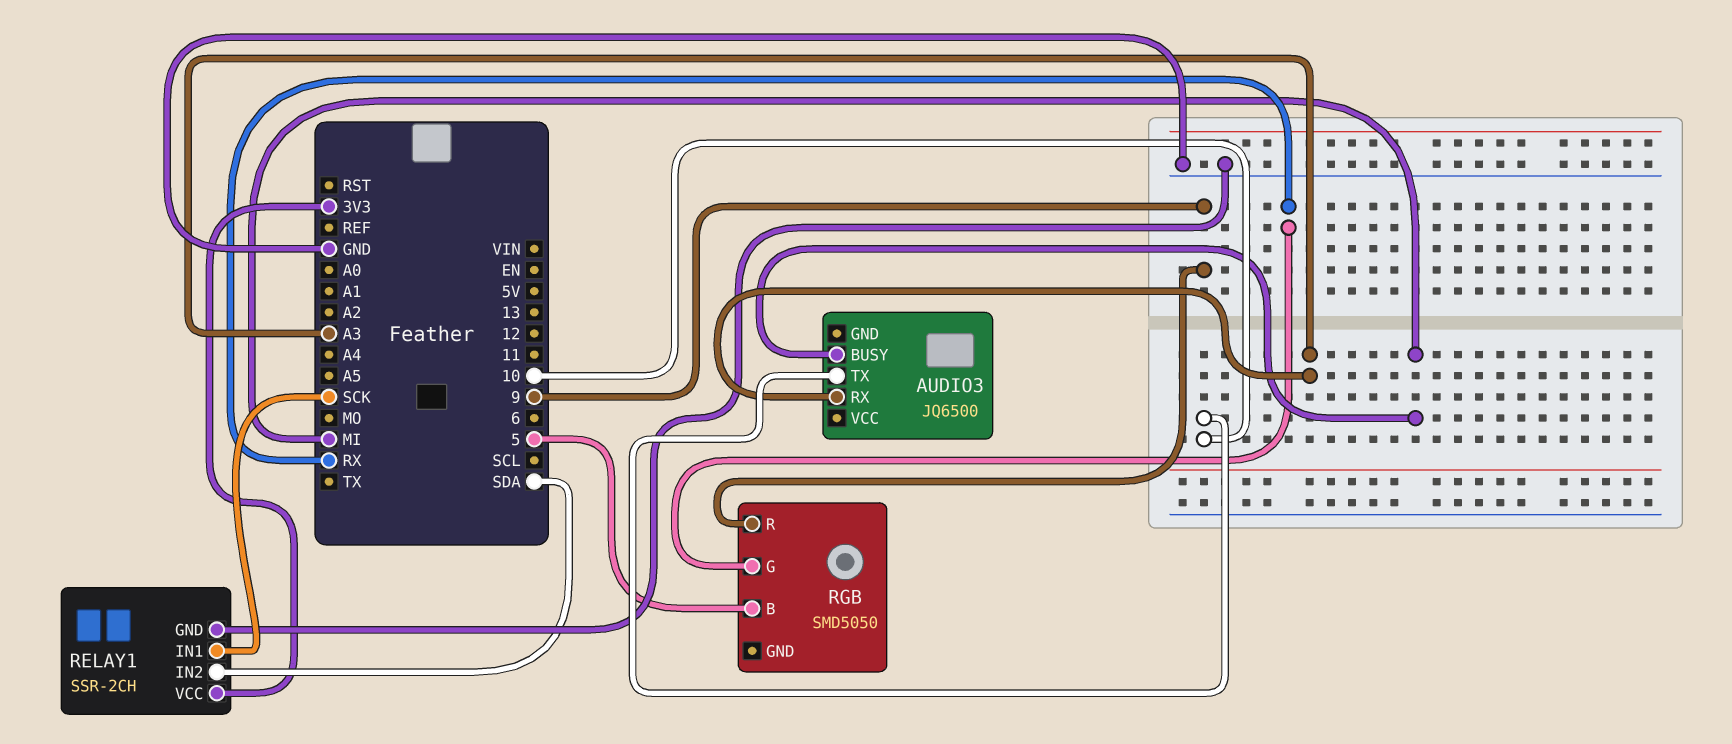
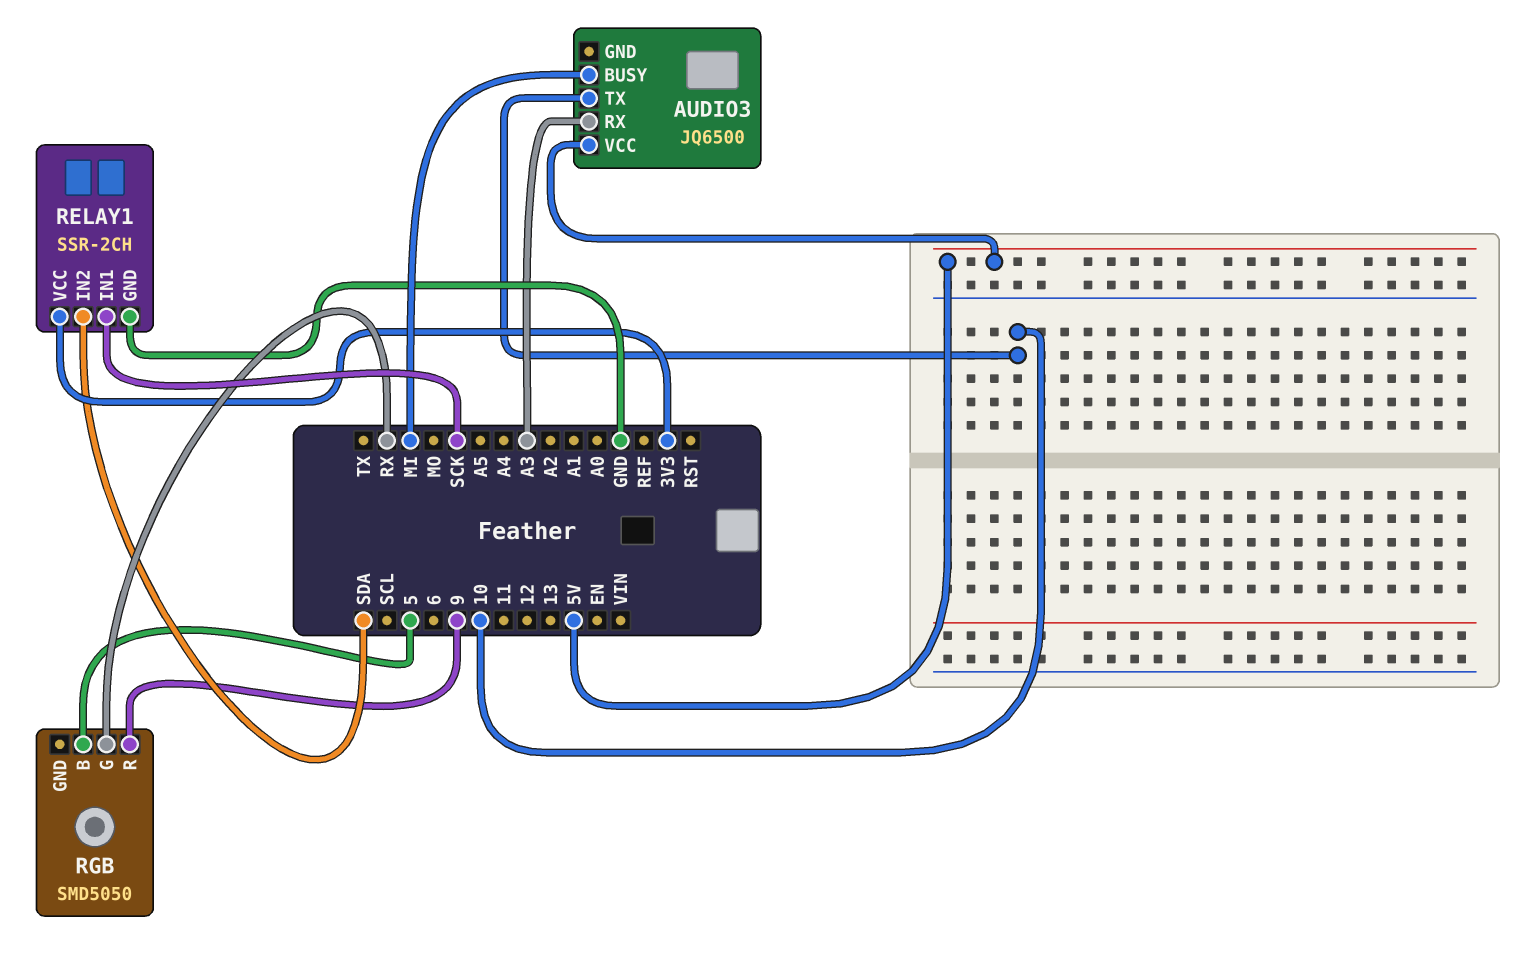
AUDIO3 pin VCC: none -> 5V

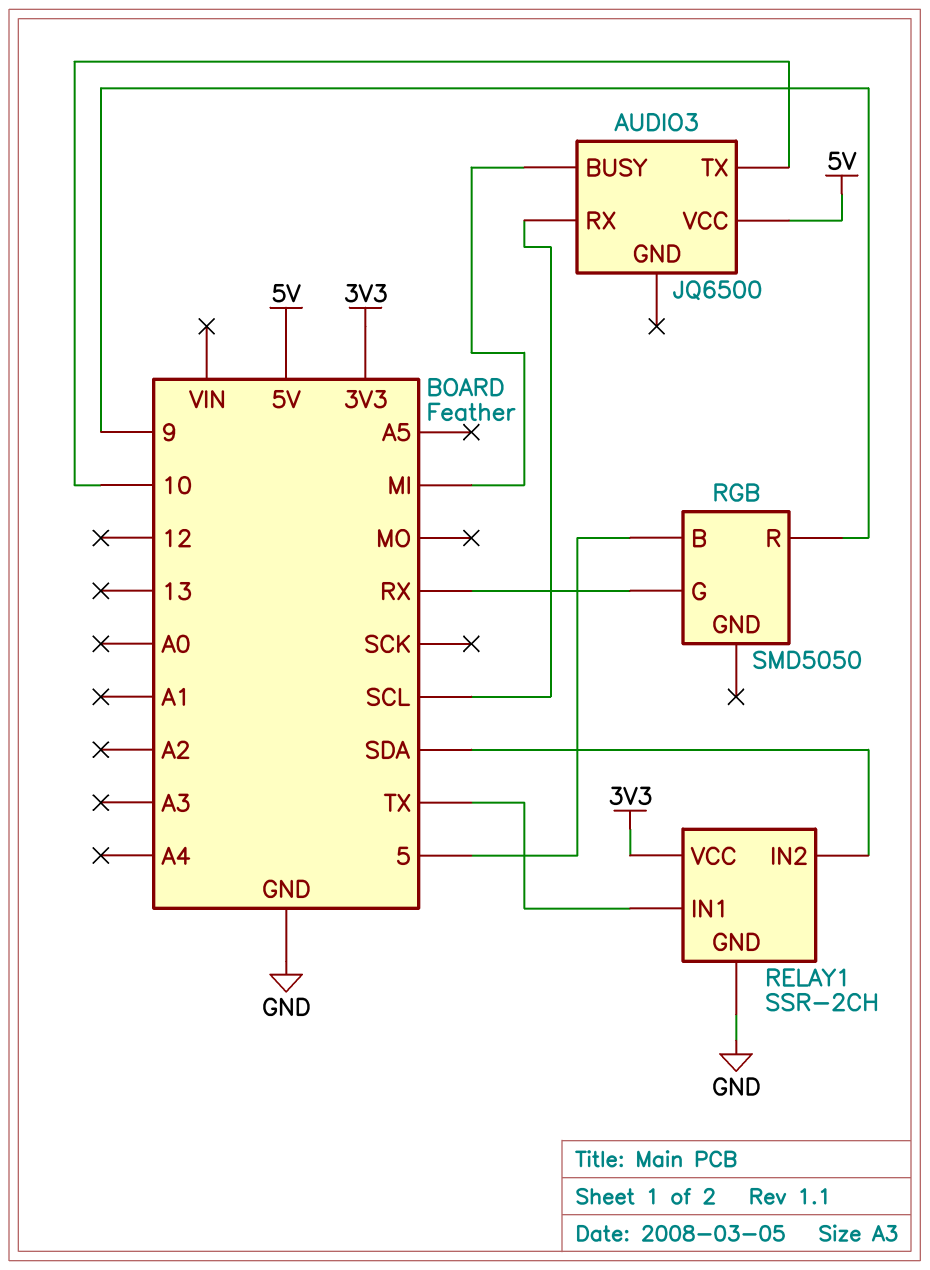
AUDIO3 pin RX: A3 -> SCL
RELAY1 pin IN1: SCK -> TX

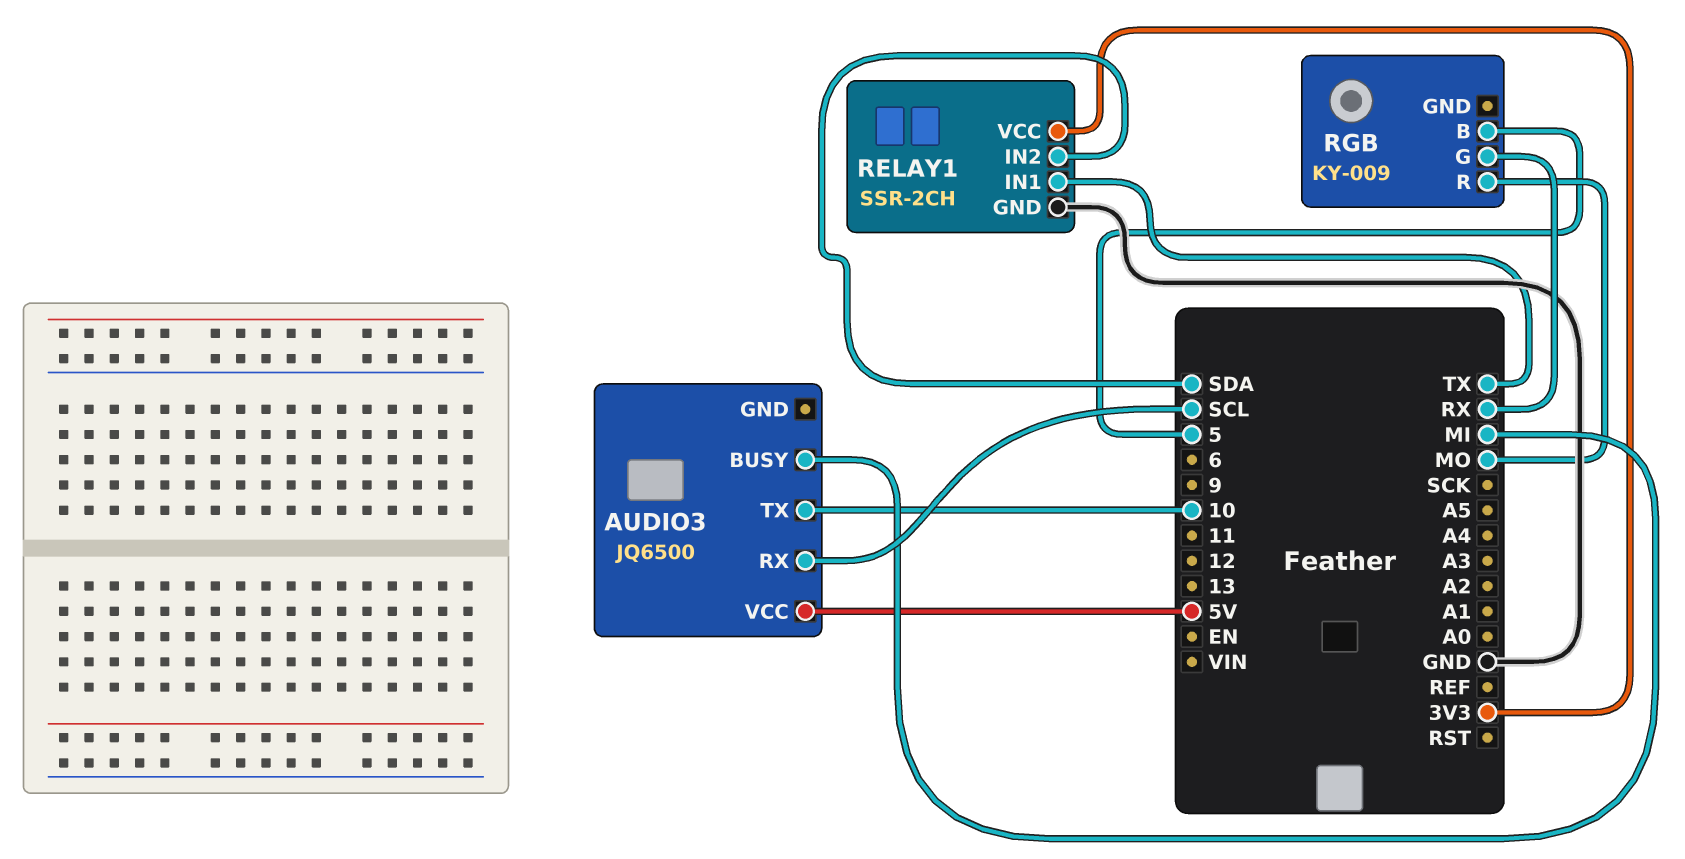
RGB: SMD5050 -> KY-009
RGB pin R: 9 -> MO

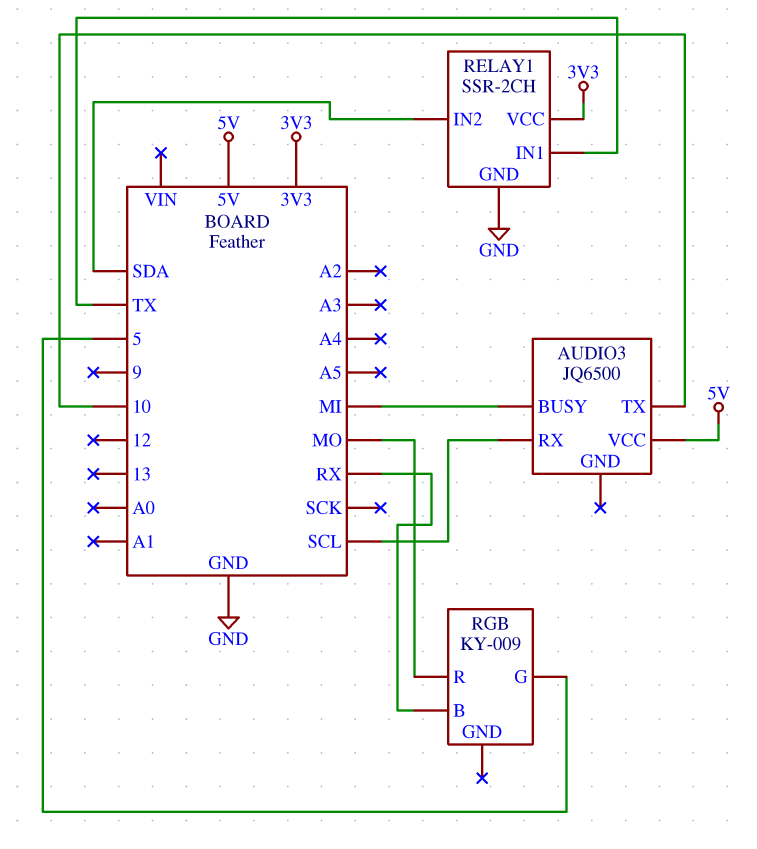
RGB pin B: 5 -> RX
RGB pin G: RX -> 5

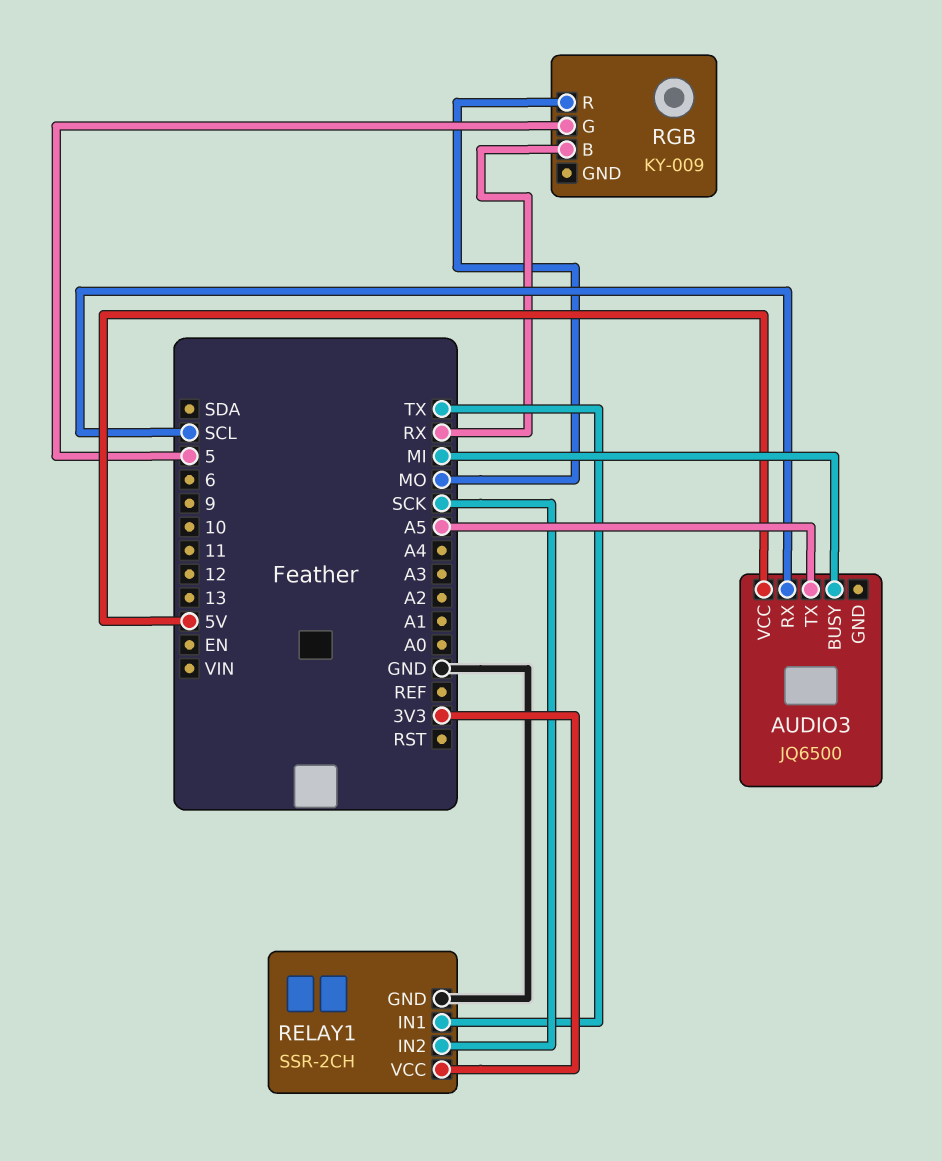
AUDIO3 pin TX: 10 -> A5
RELAY1 pin IN2: SDA -> SCK

